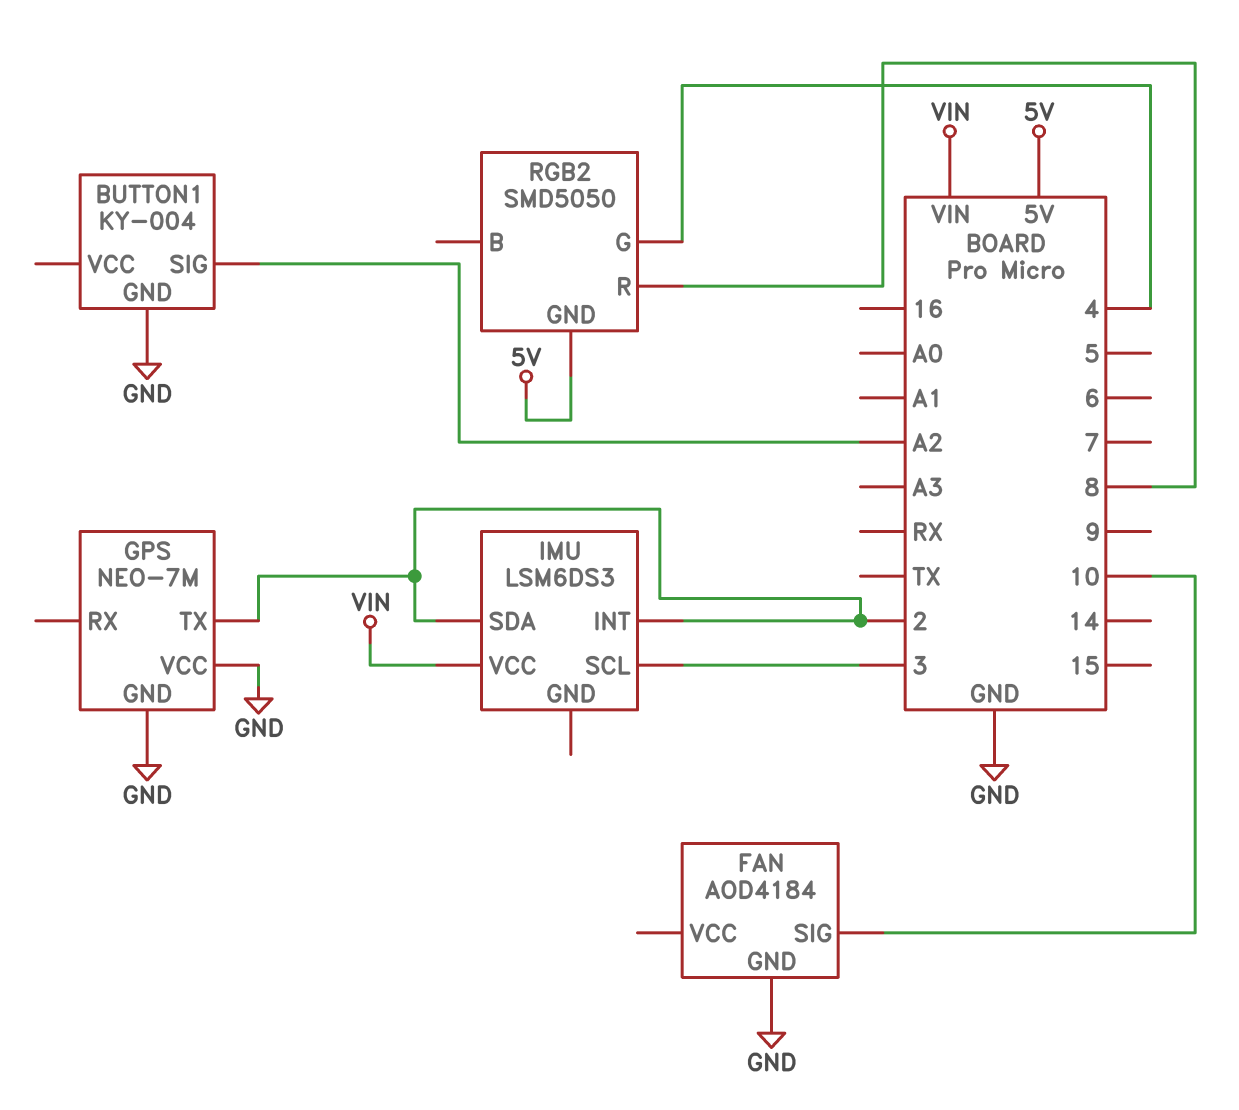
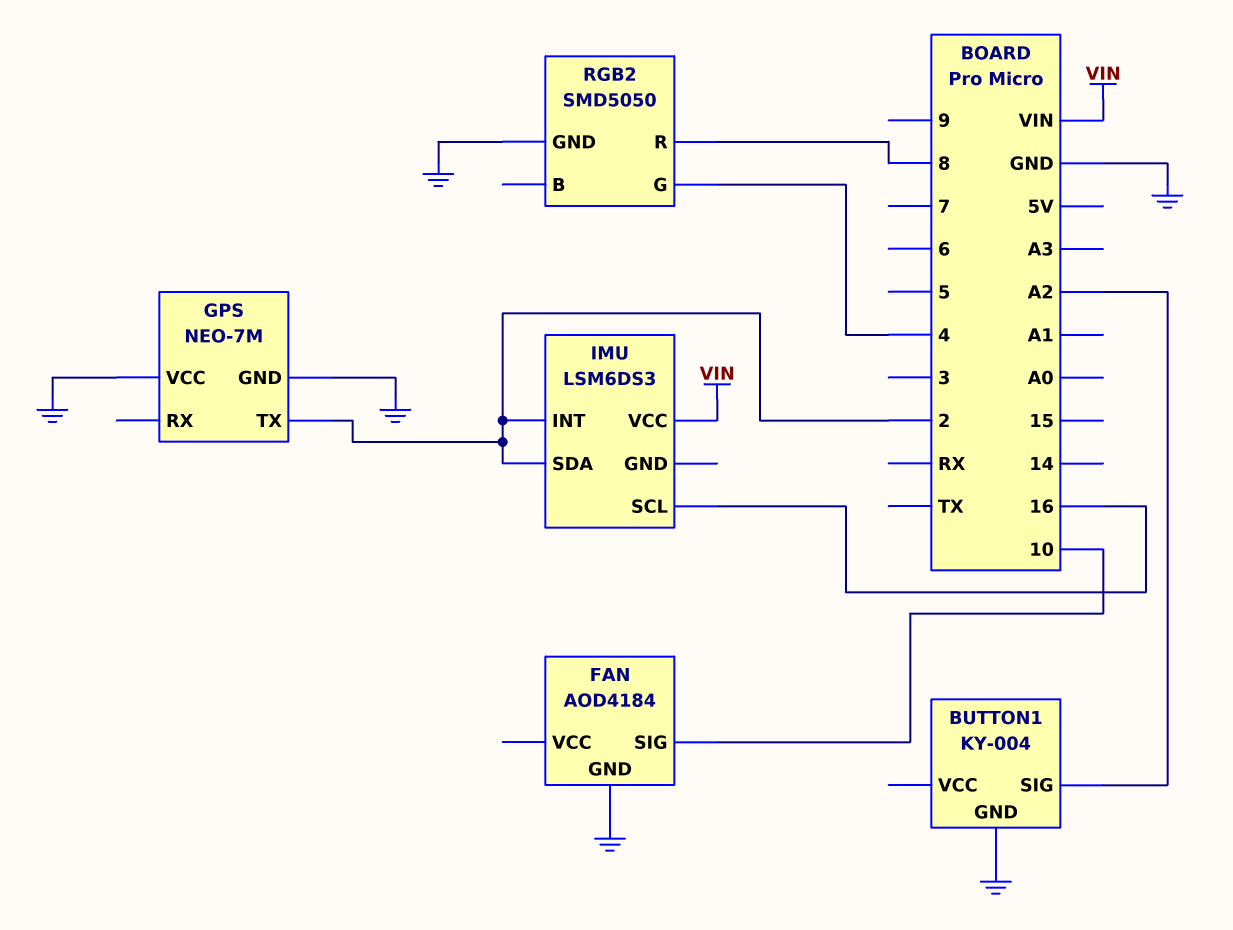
IMU pin SCL: 3 -> 16
RGB2 pin GND: 5V -> GND

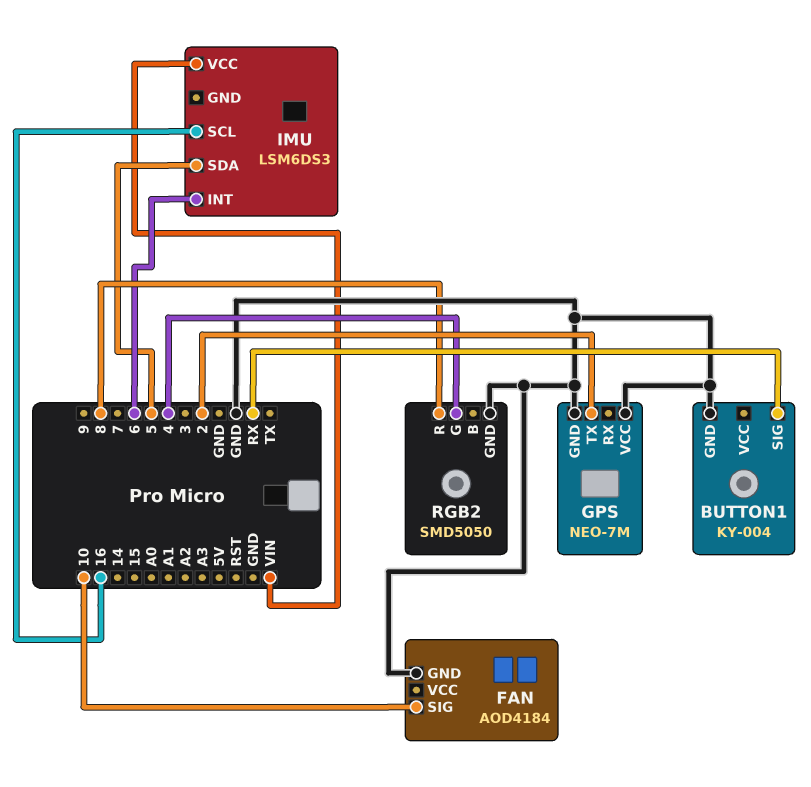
BUTTON1 pin SIG: A2 -> RX
IMU pin INT: 2 -> 6
IMU pin SDA: 2 -> 5

